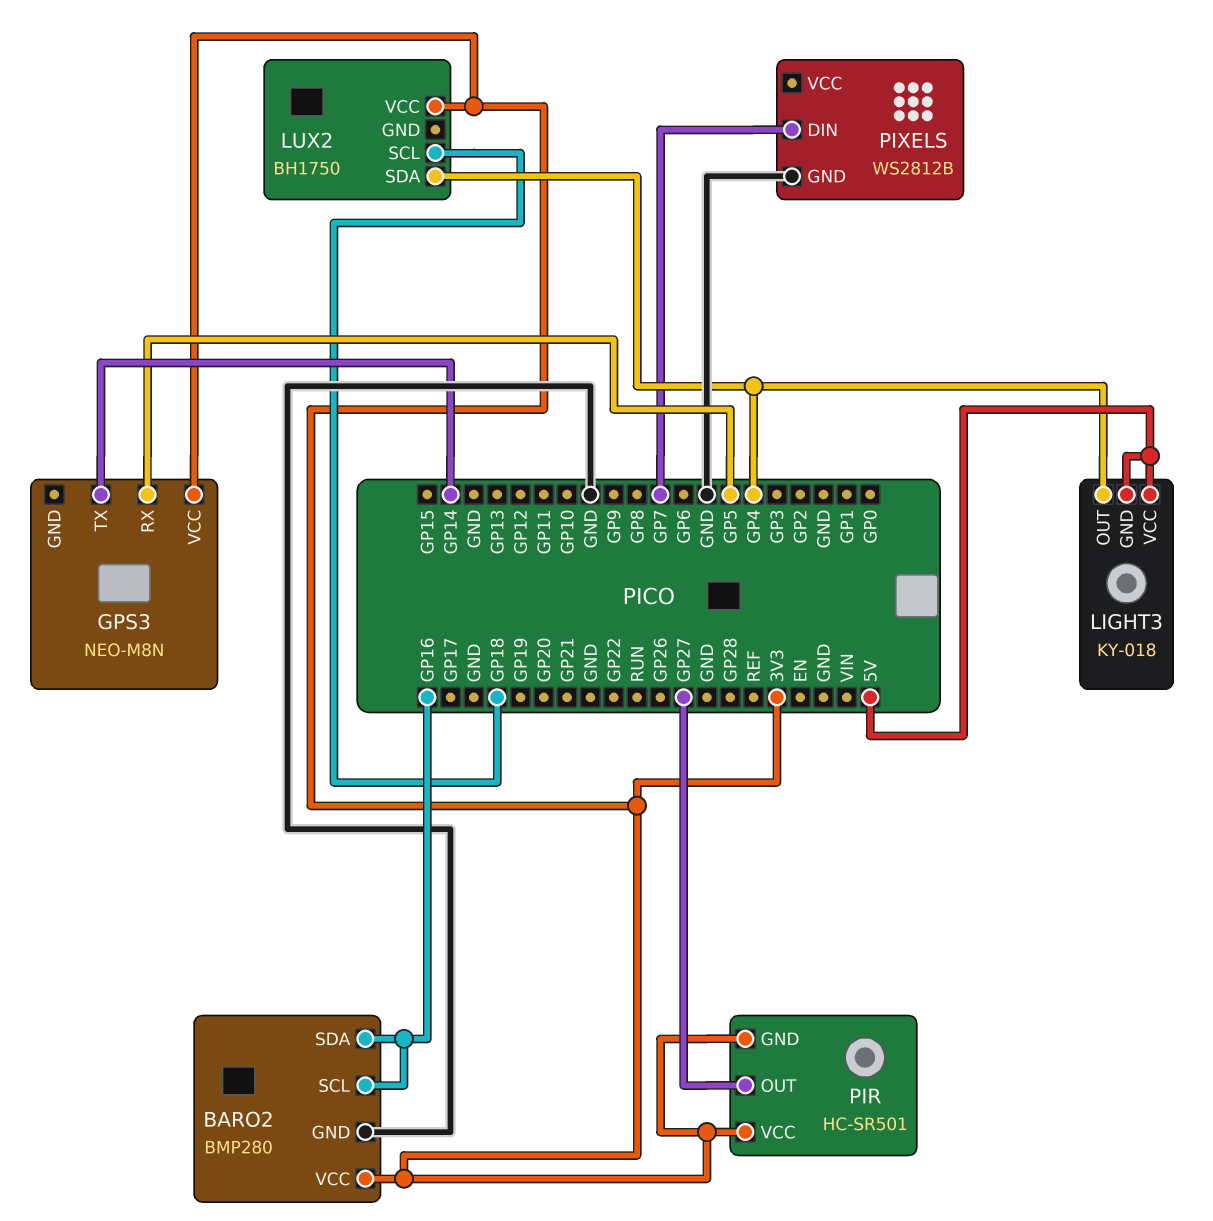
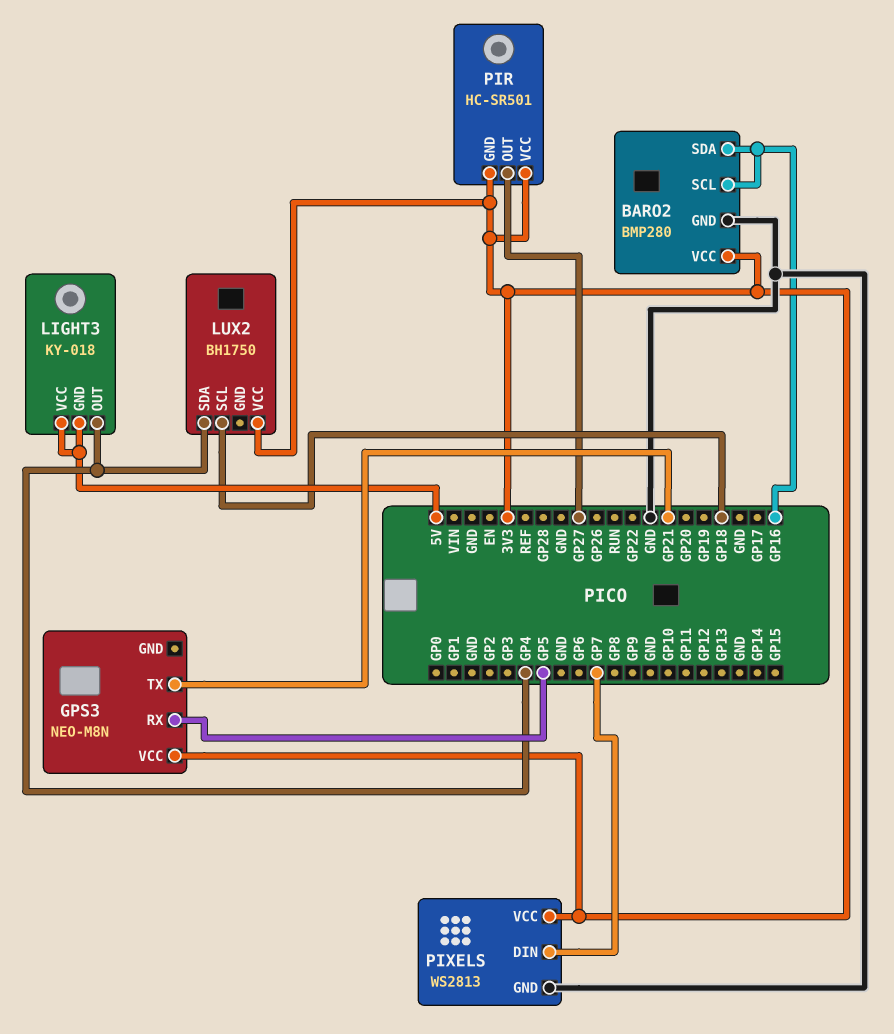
GPS3 pin TX: GP14 -> GP21
PIXELS: WS2812B -> WS2813
PIXELS pin VCC: none -> 3V3

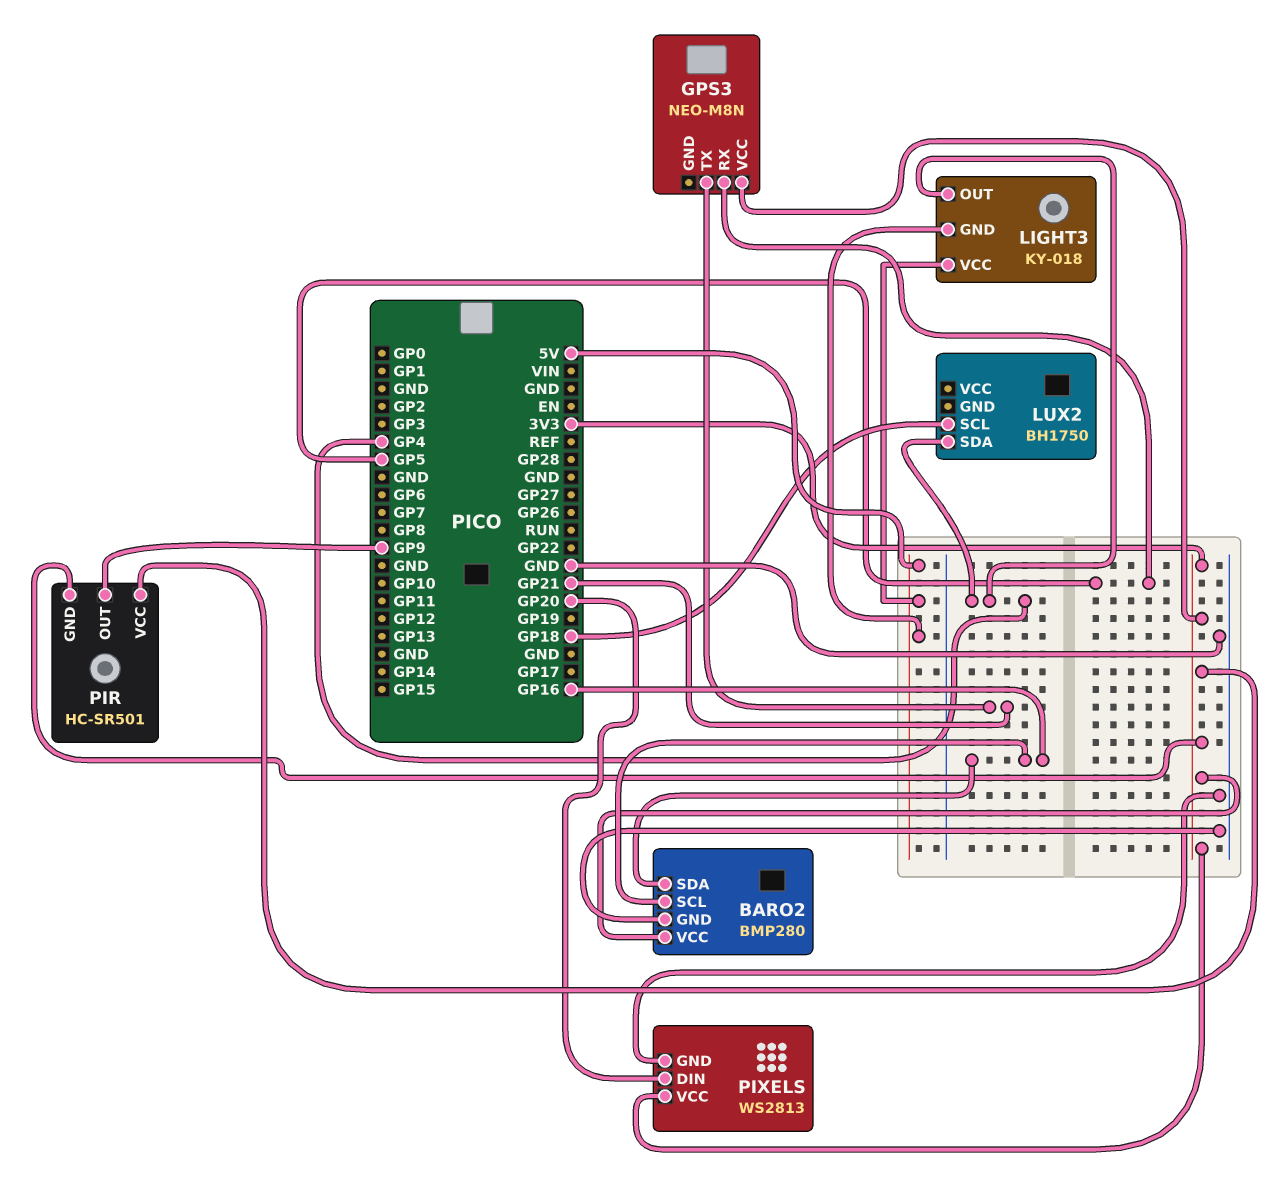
LUX2 pin VCC: 3V3 -> none
PIR pin OUT: GP27 -> GP9
PIXELS pin DIN: GP7 -> GP20

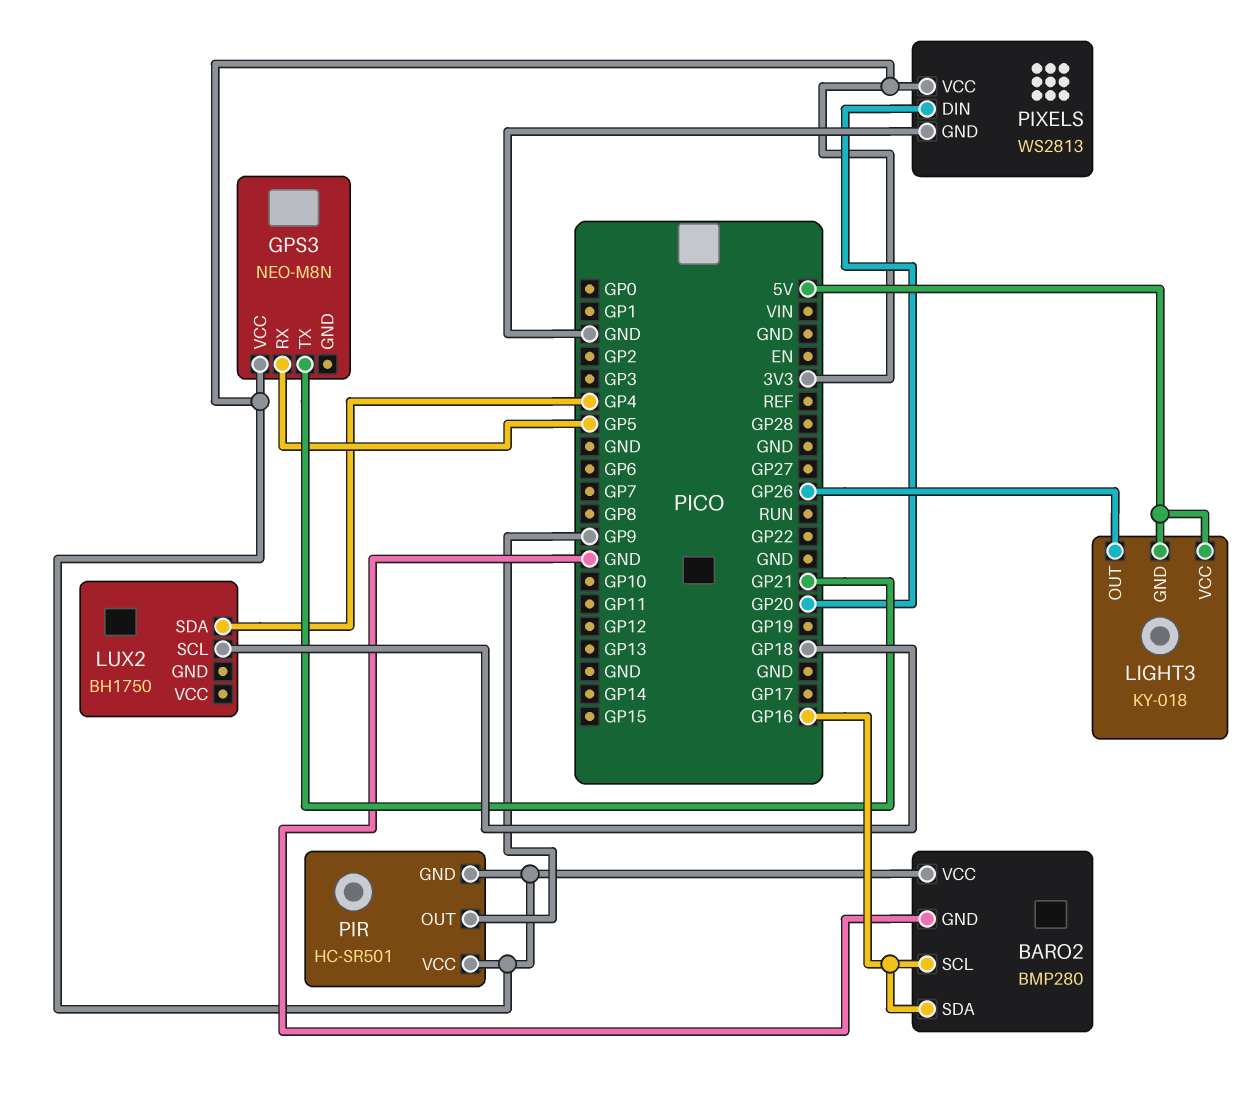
LIGHT3 pin OUT: GP4 -> GP26

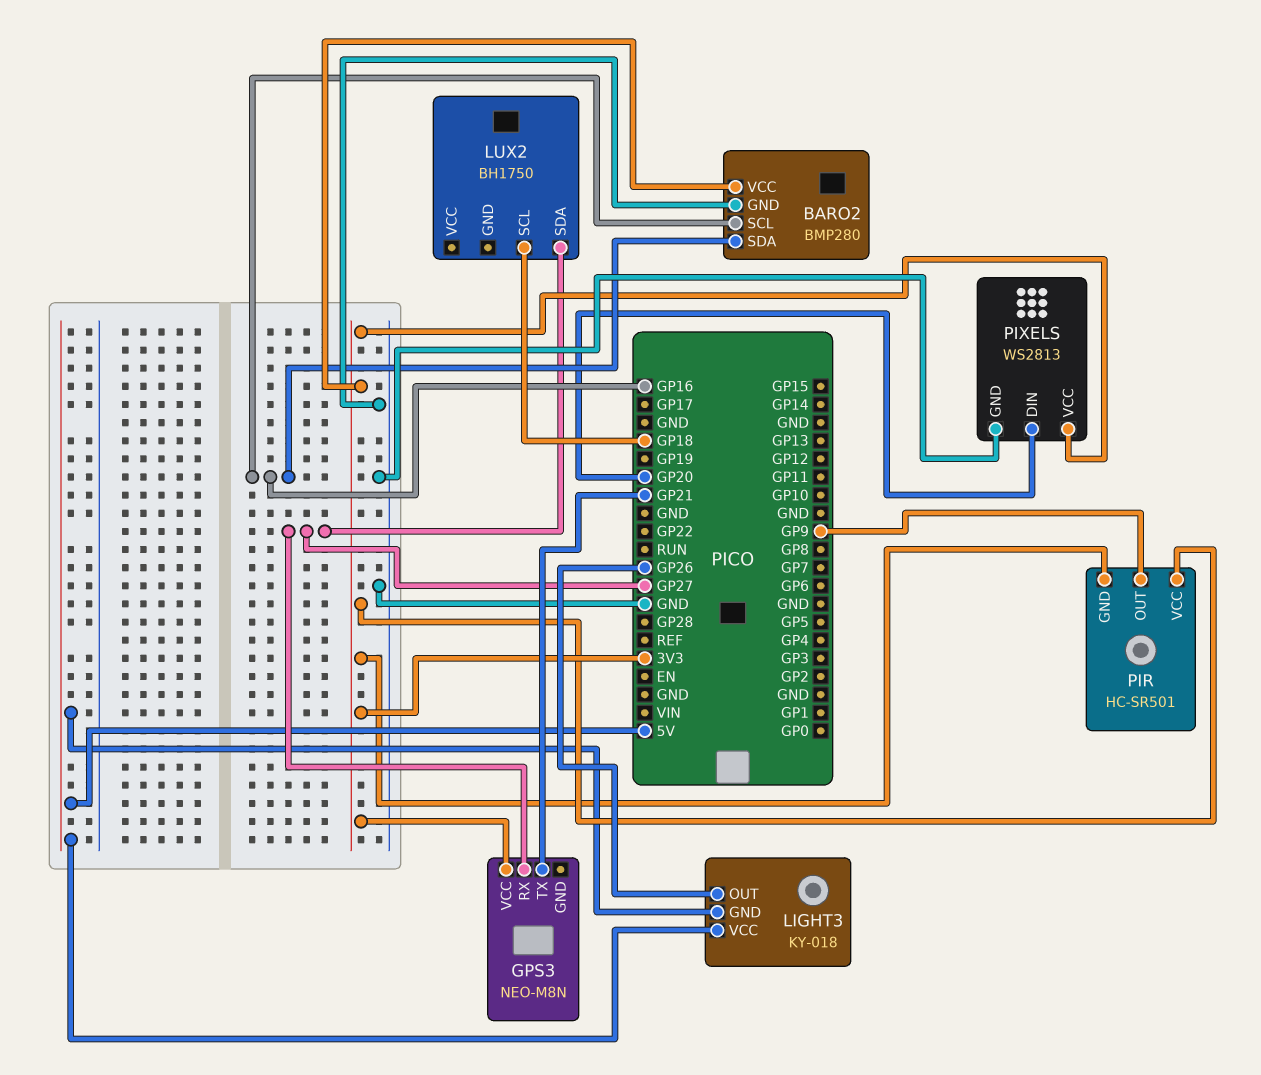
GPS3 pin RX: GP5 -> GP27
LUX2 pin SDA: GP4 -> GP27

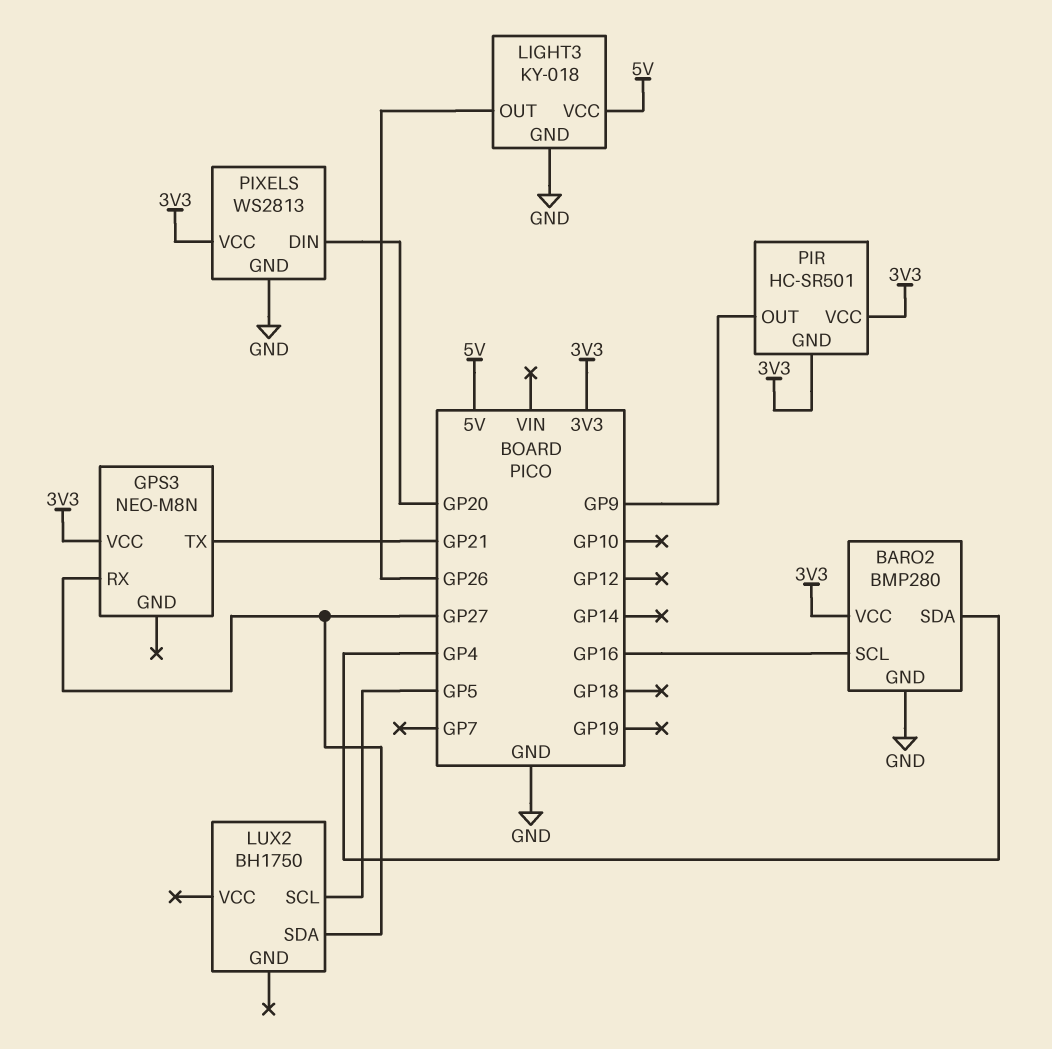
BARO2 pin SDA: GP16 -> GP4
LIGHT3 pin GND: 5V -> GND
LUX2 pin SCL: GP18 -> GP5

